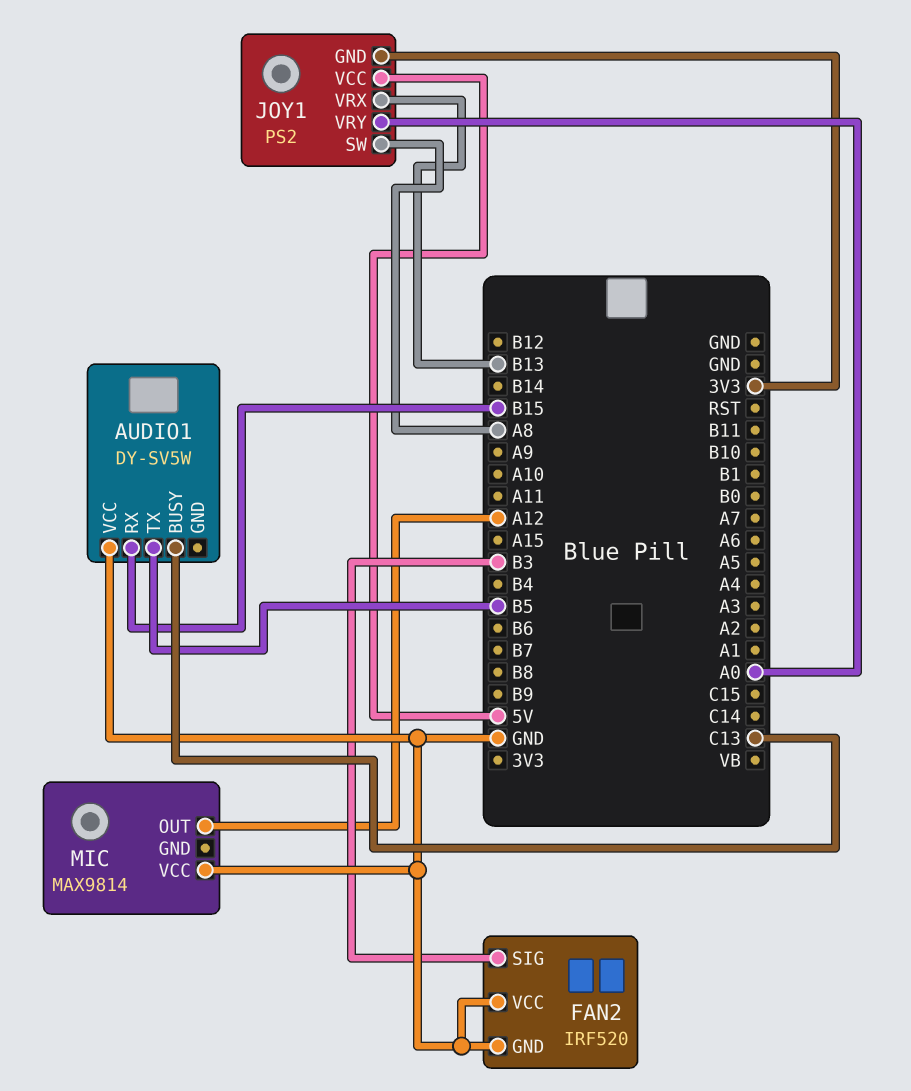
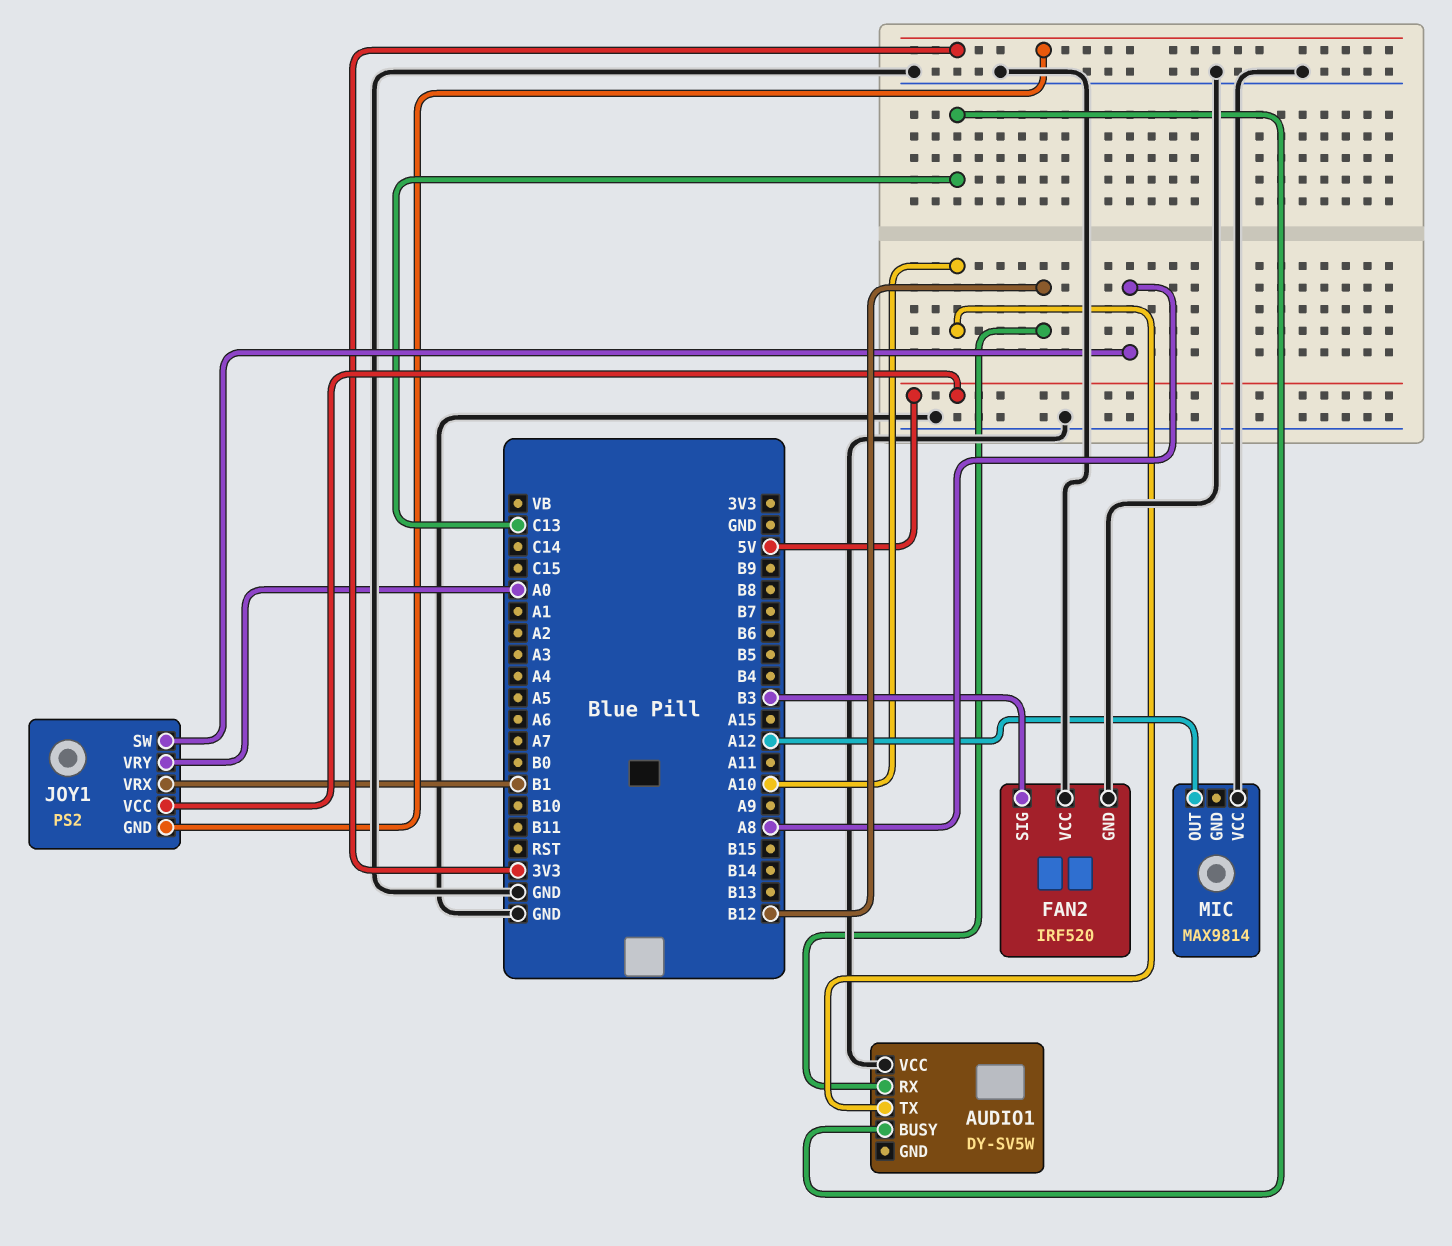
AUDIO1 pin RX: B15 -> B12
AUDIO1 pin TX: B5 -> A10
JOY1 pin VRX: B13 -> B1

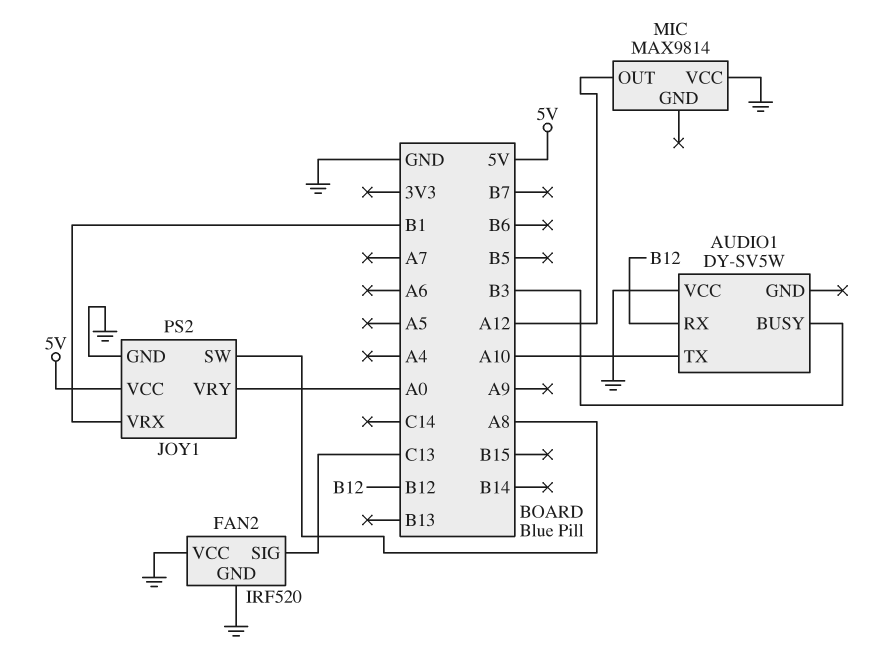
AUDIO1 pin BUSY: C13 -> B3
FAN2 pin SIG: B3 -> C13
JOY1 pin GND: 3V3 -> GND

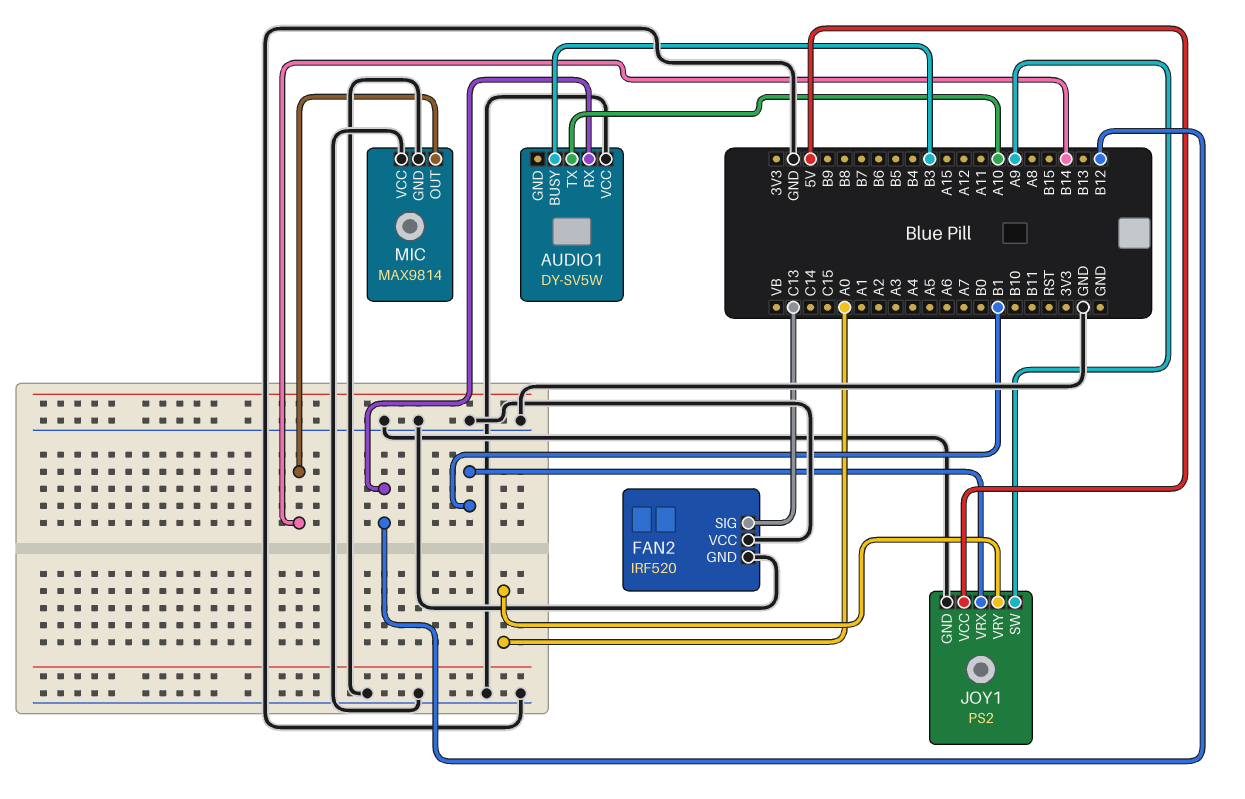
JOY1 pin SW: A8 -> A9
MIC pin GND: none -> GND
MIC pin OUT: A12 -> B14

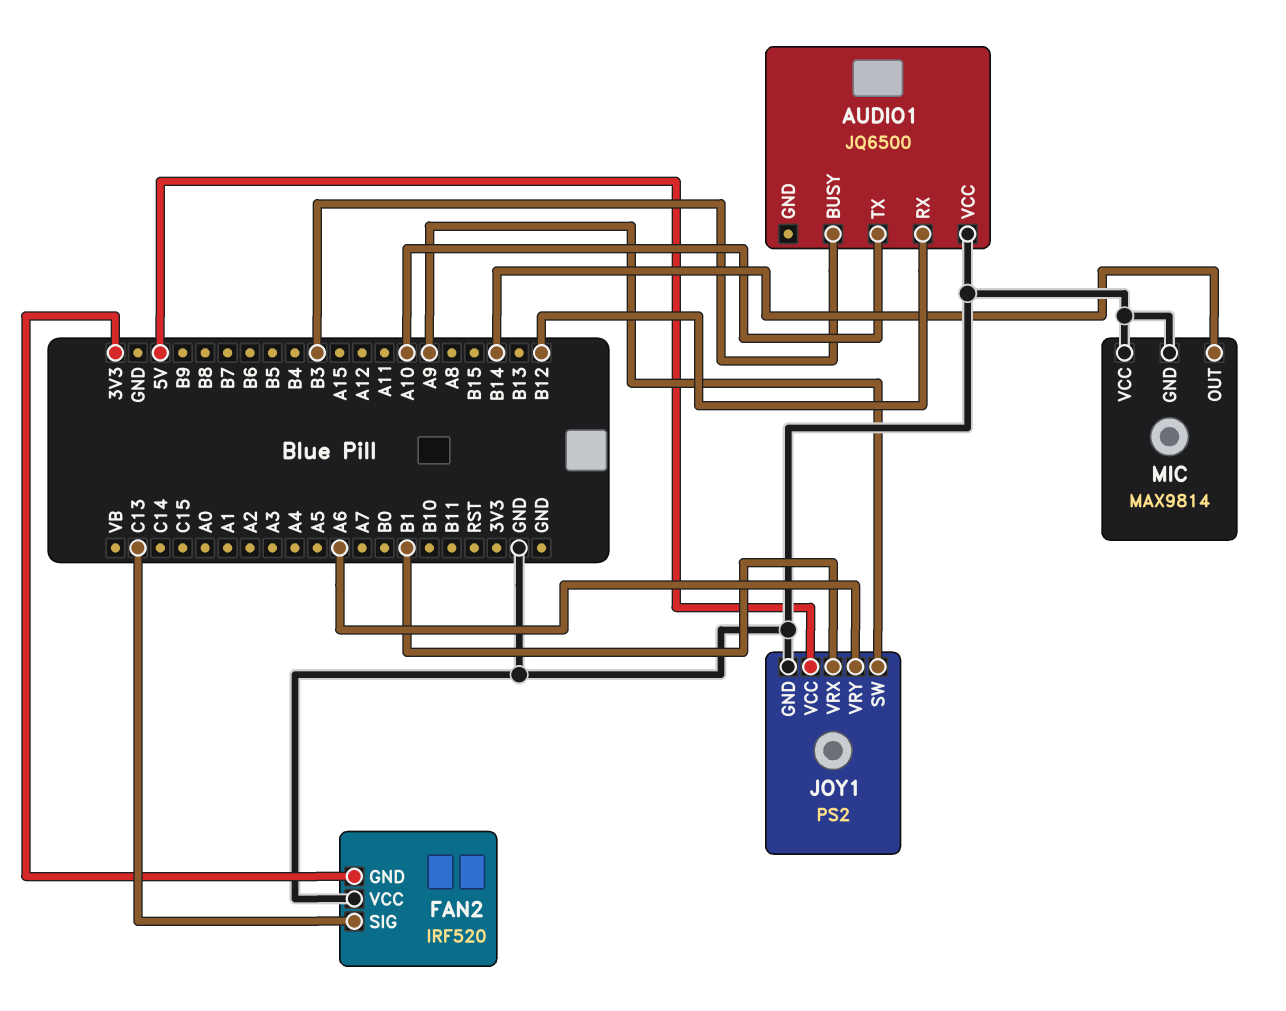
AUDIO1: DY-SV5W -> JQ6500
FAN2 pin GND: GND -> 3V3
JOY1 pin VRY: A0 -> A6

